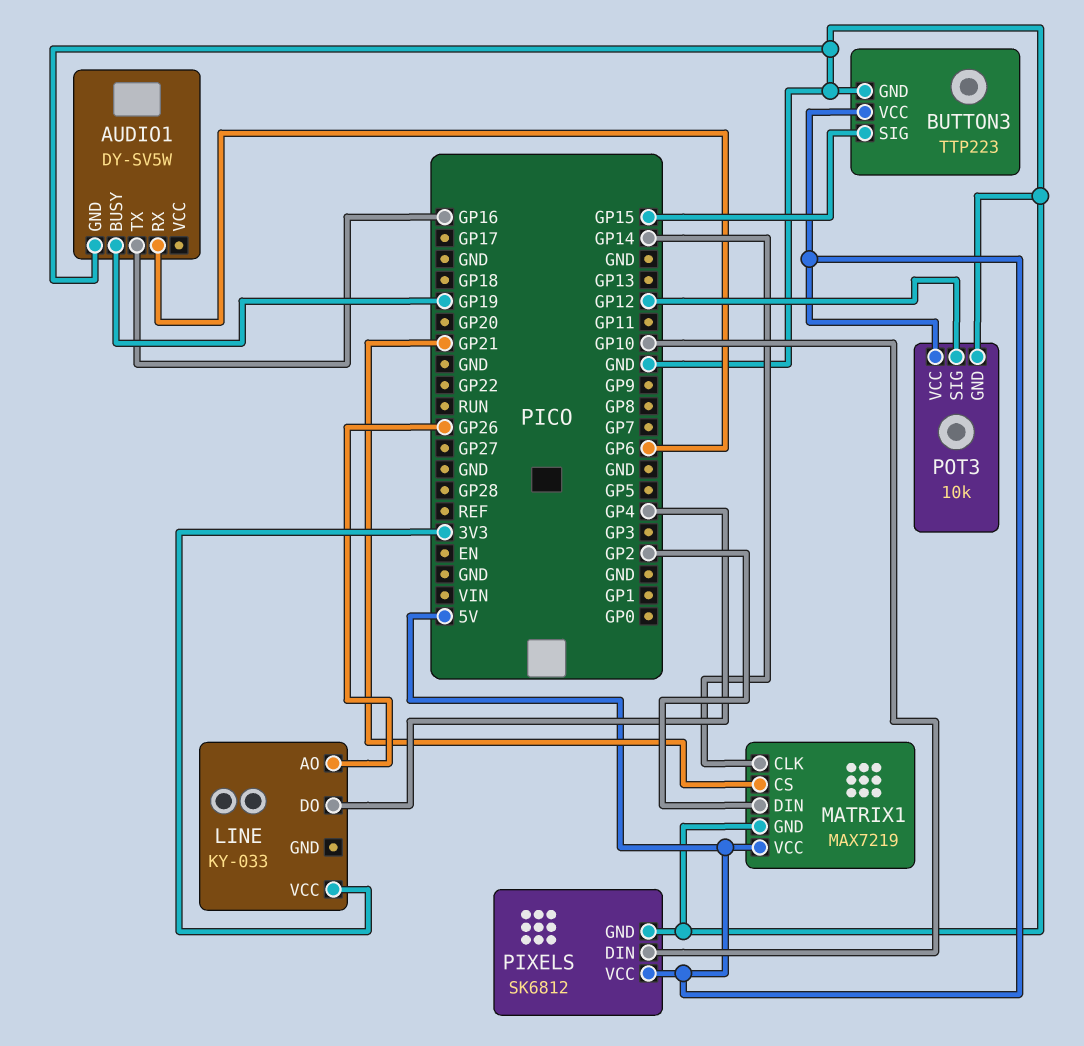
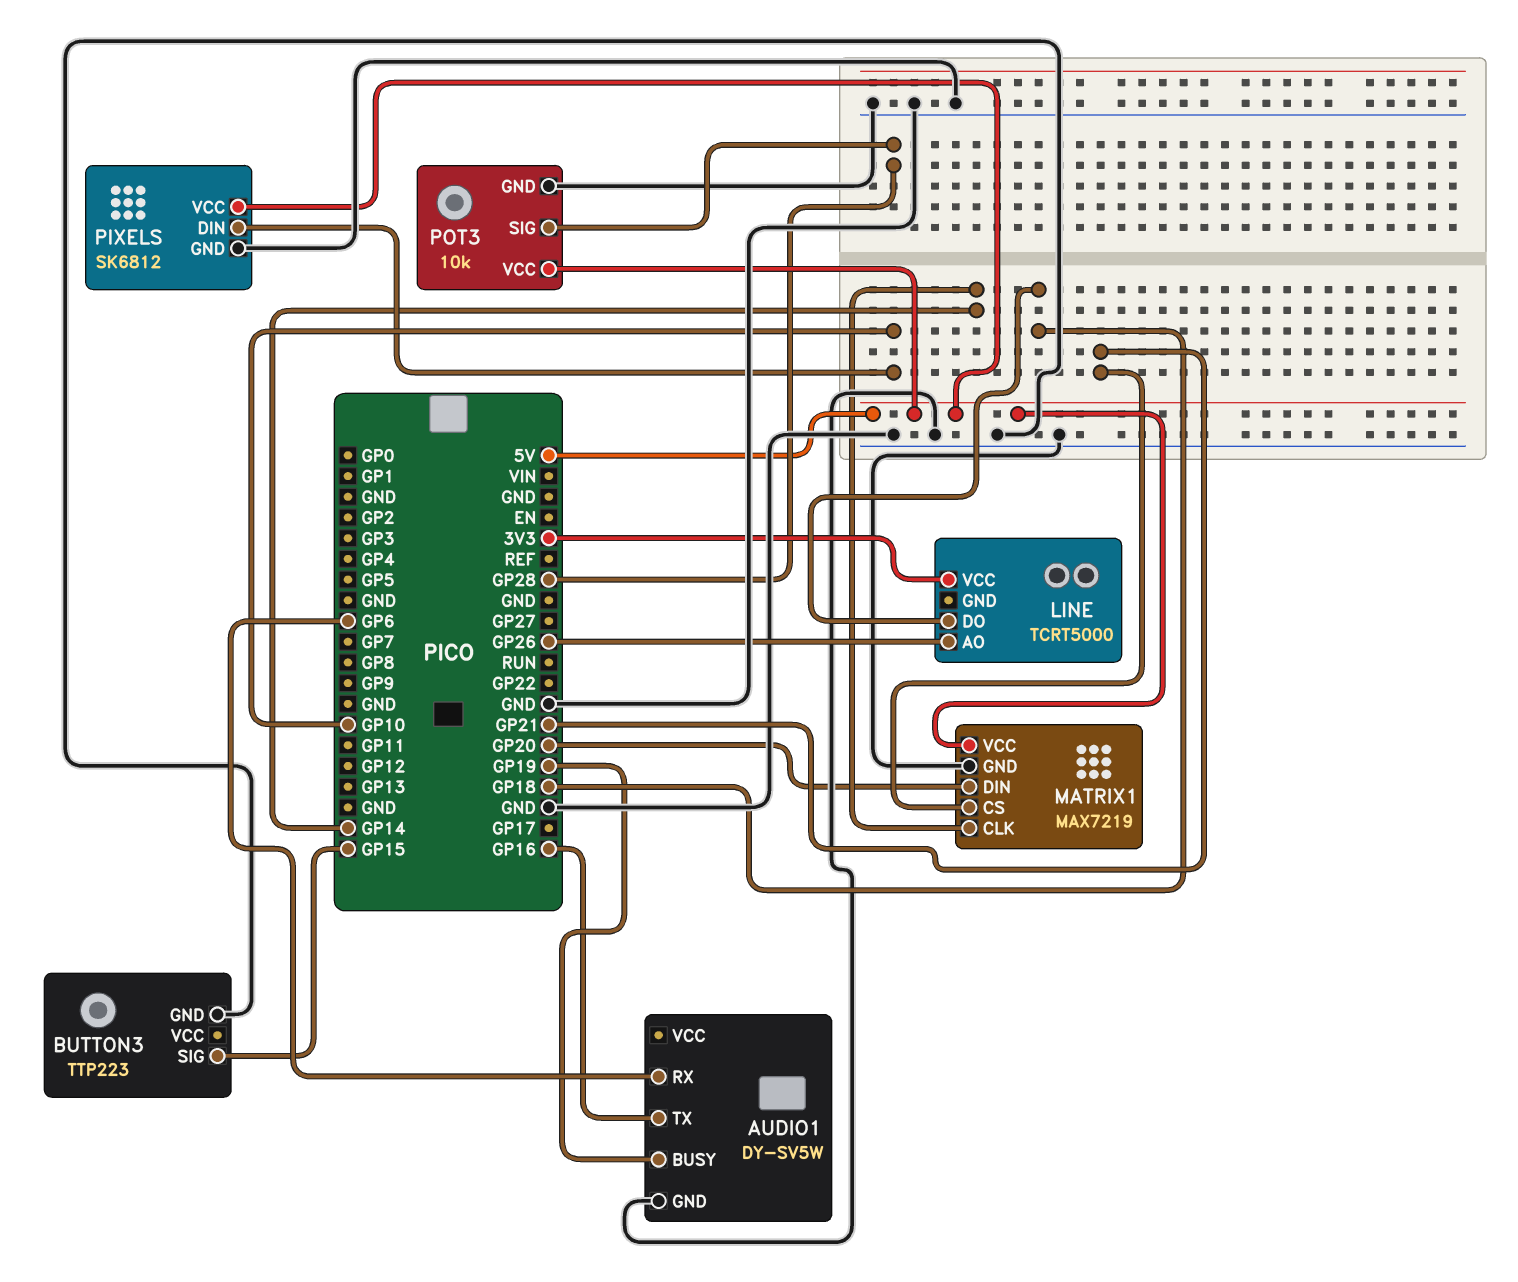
BUTTON3 pin VCC: 5V -> none
LINE: KY-033 -> TCRT5000
LINE pin DO: GP4 -> GP18
MATRIX1 pin DIN: GP2 -> GP20
POT3 pin SIG: GP12 -> GP28

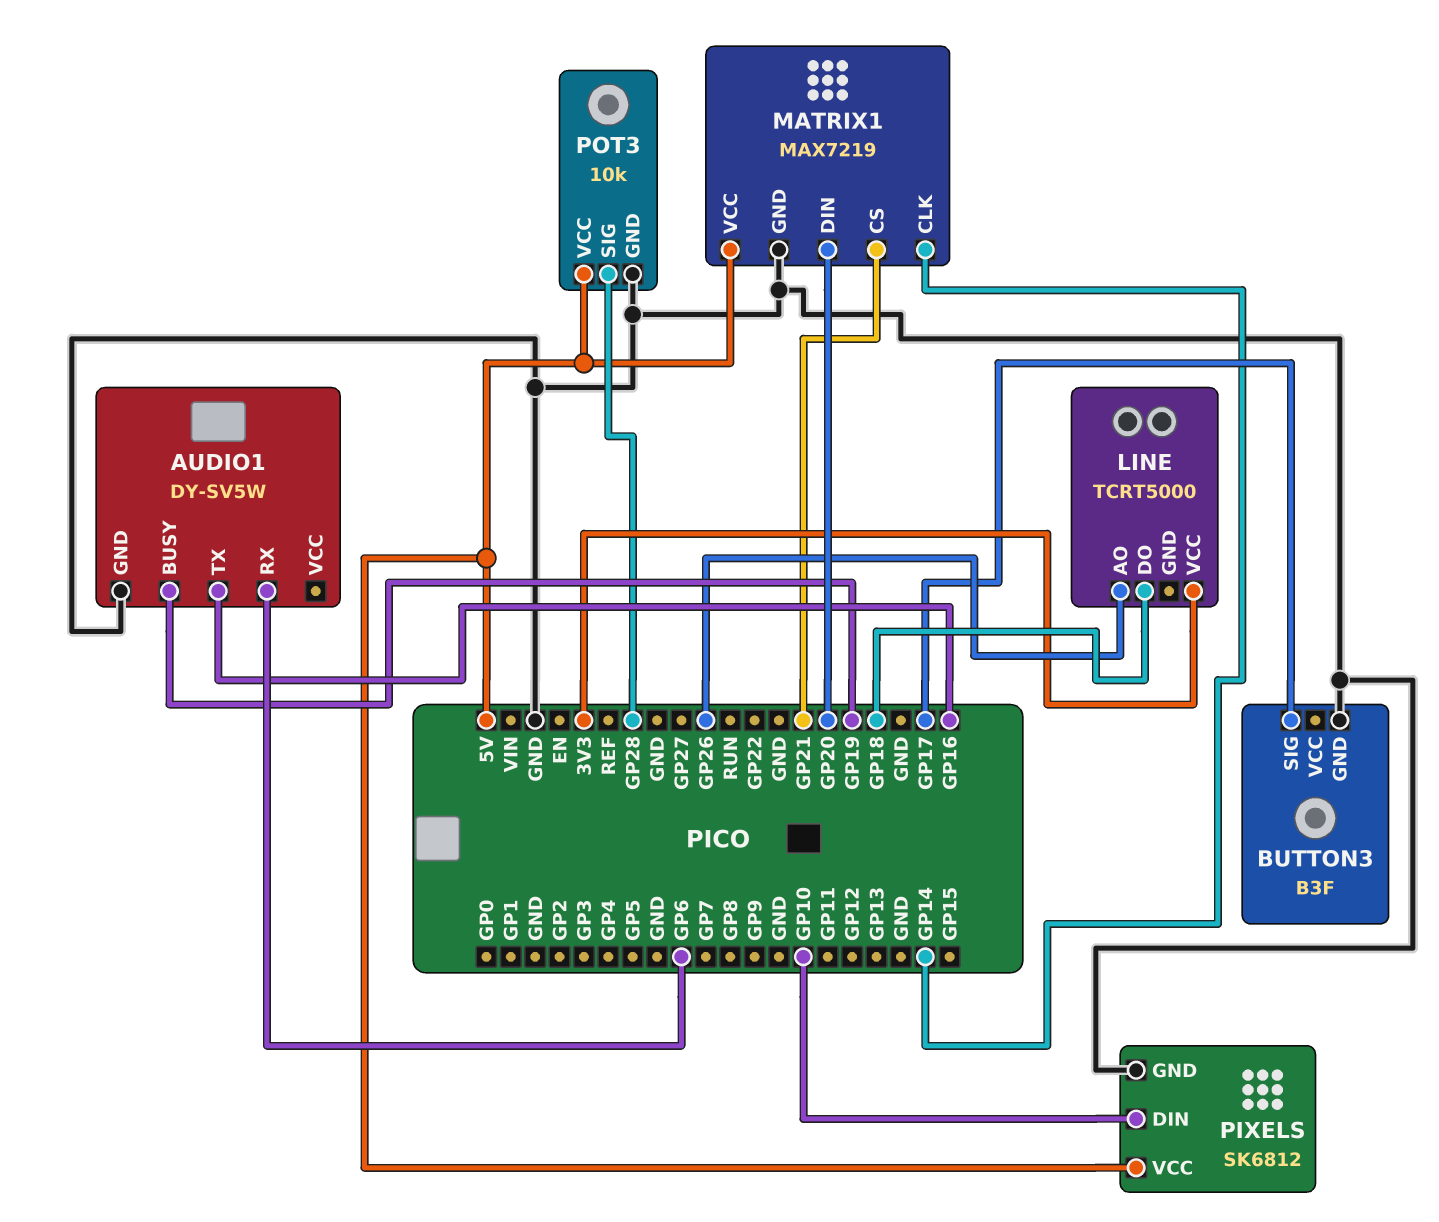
BUTTON3: TTP223 -> B3F
BUTTON3 pin SIG: GP15 -> GP17

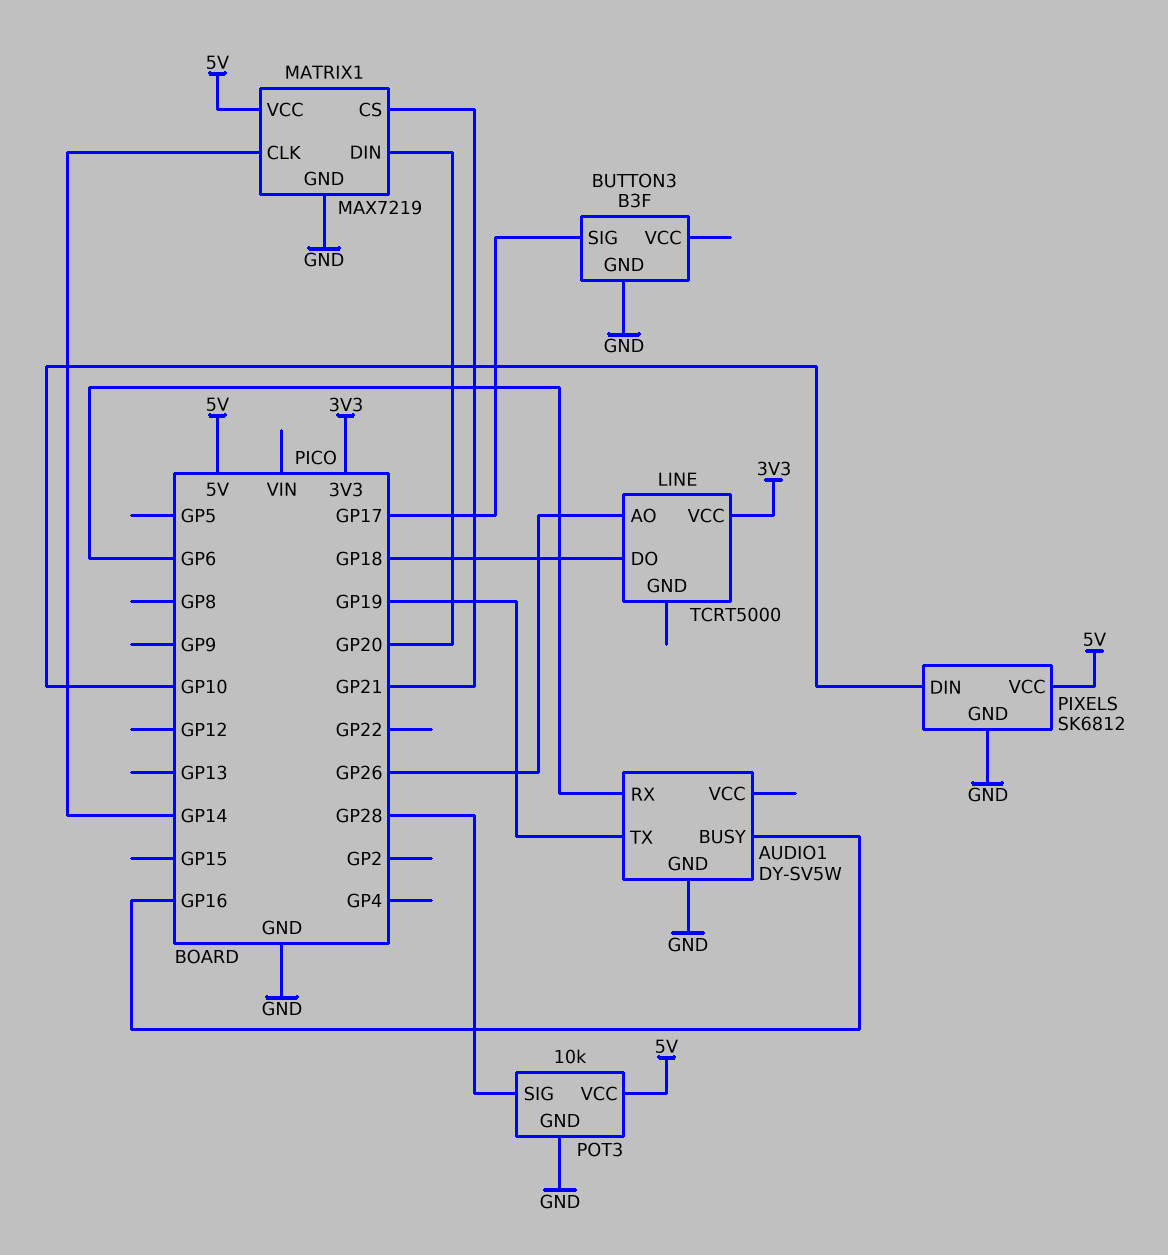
AUDIO1 pin BUSY: GP19 -> GP16
AUDIO1 pin TX: GP16 -> GP19

